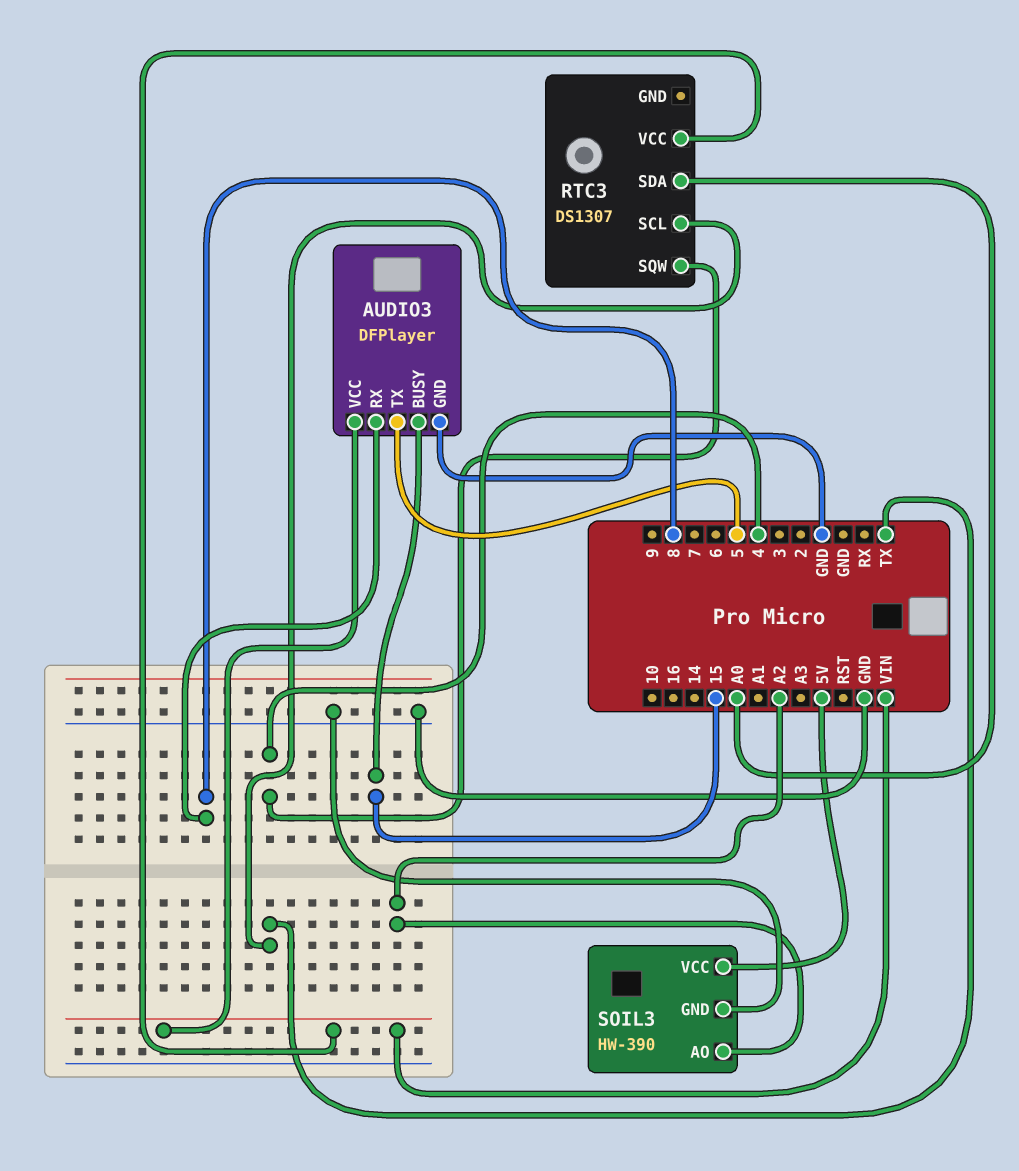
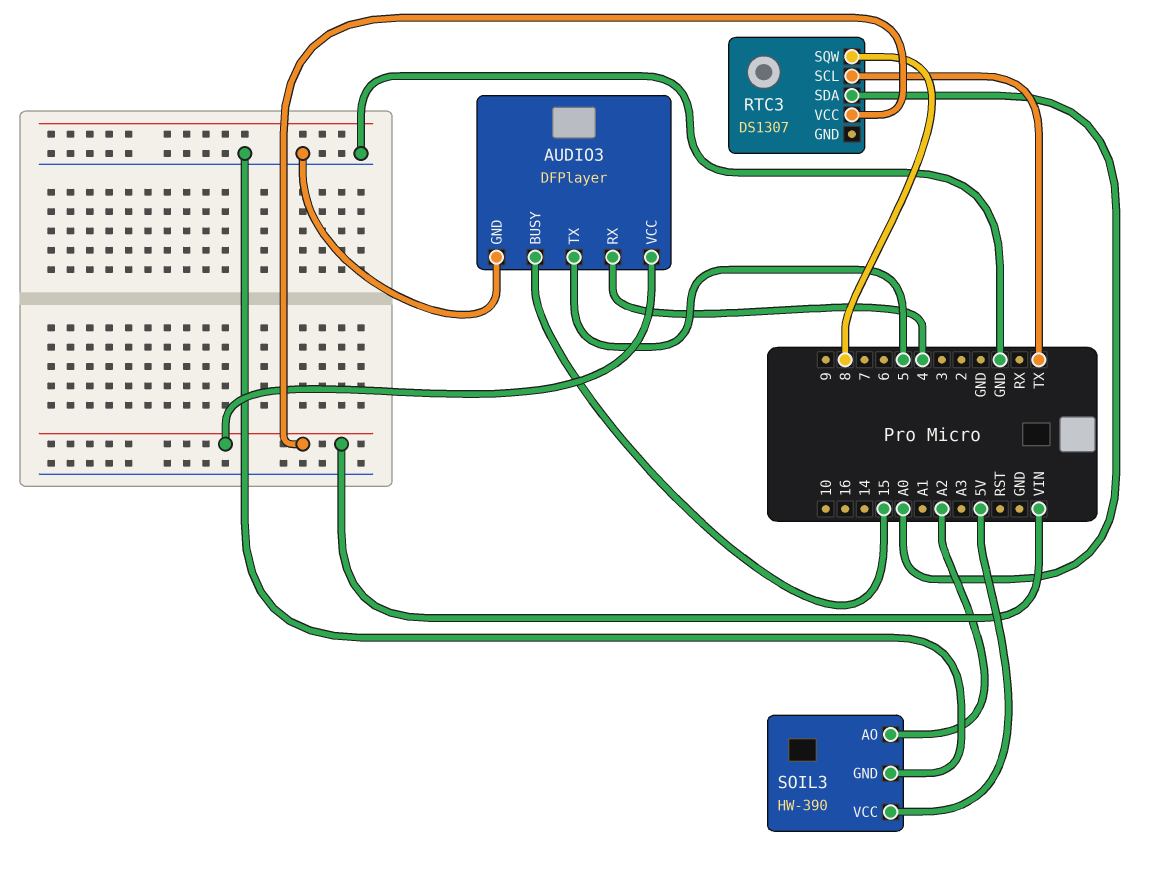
AUDIO3 pin RX: 8 -> 4
RTC3 pin SQW: 4 -> 8

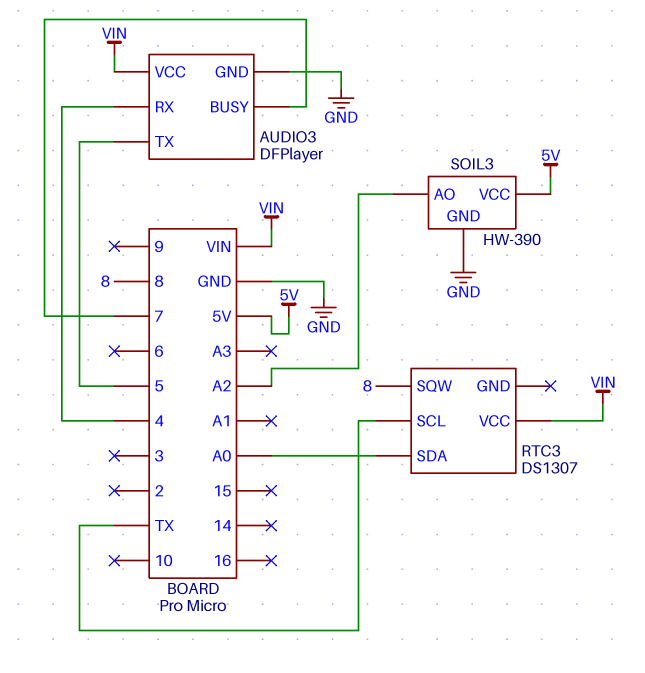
AUDIO3 pin BUSY: 15 -> 7

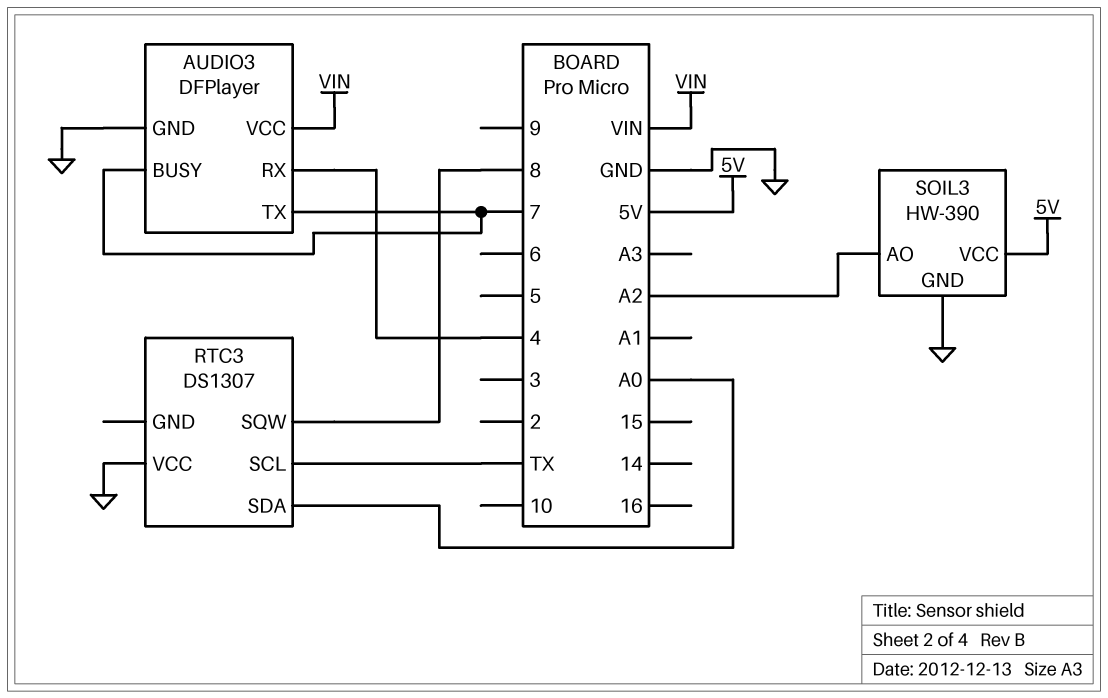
AUDIO3 pin TX: 5 -> 7
RTC3 pin VCC: VIN -> GND

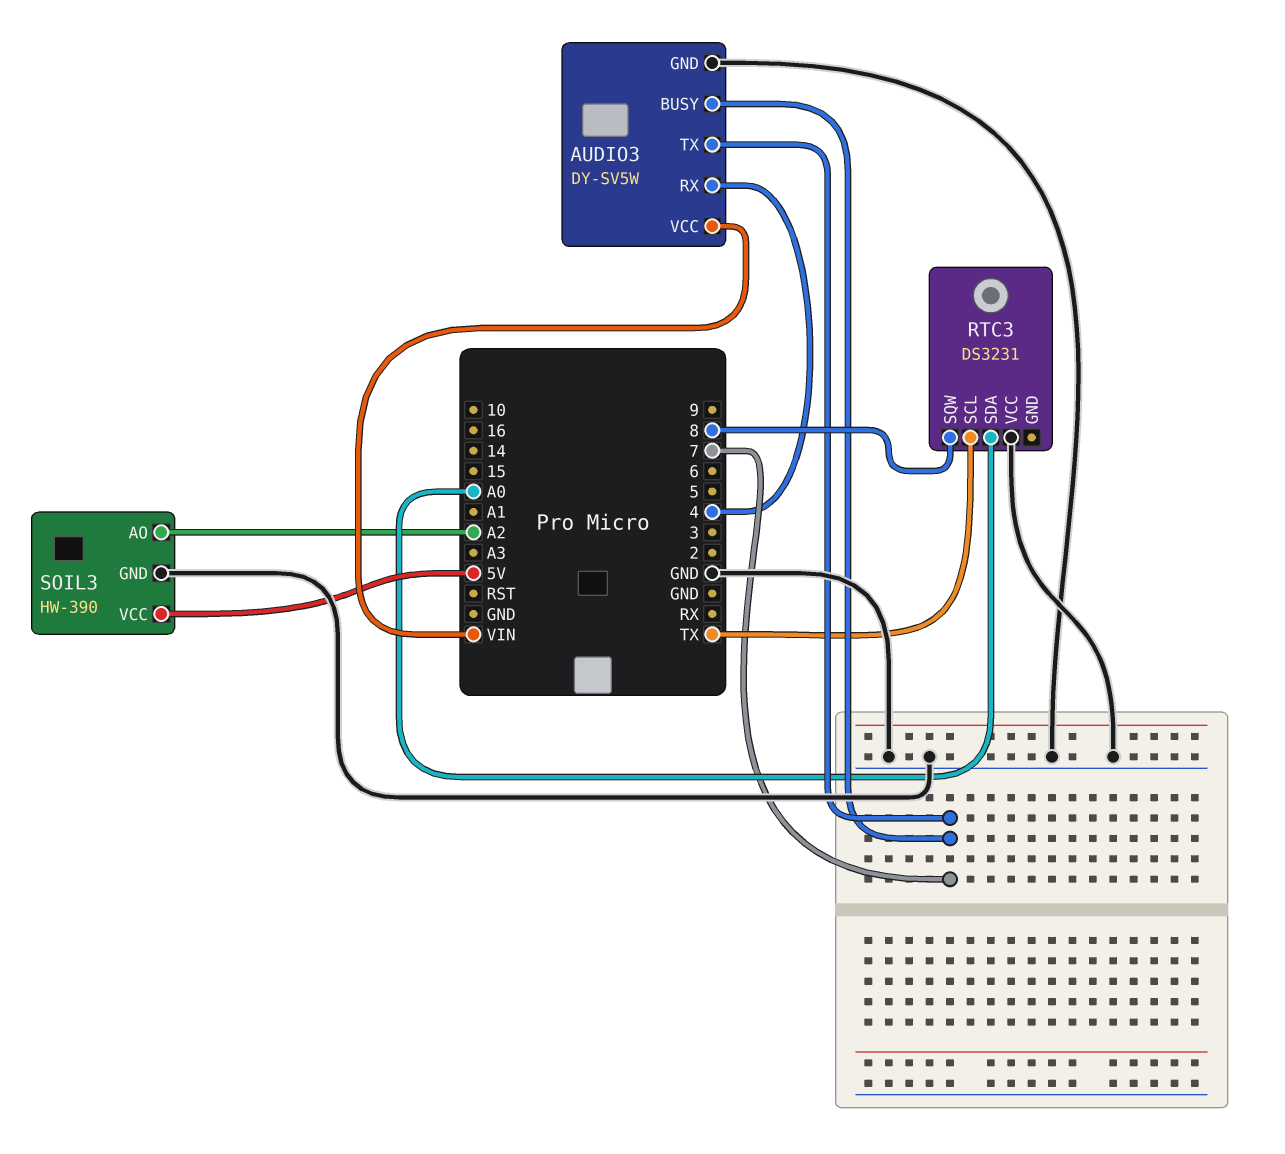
AUDIO3: DFPlayer -> DY-SV5W
RTC3: DS1307 -> DS3231

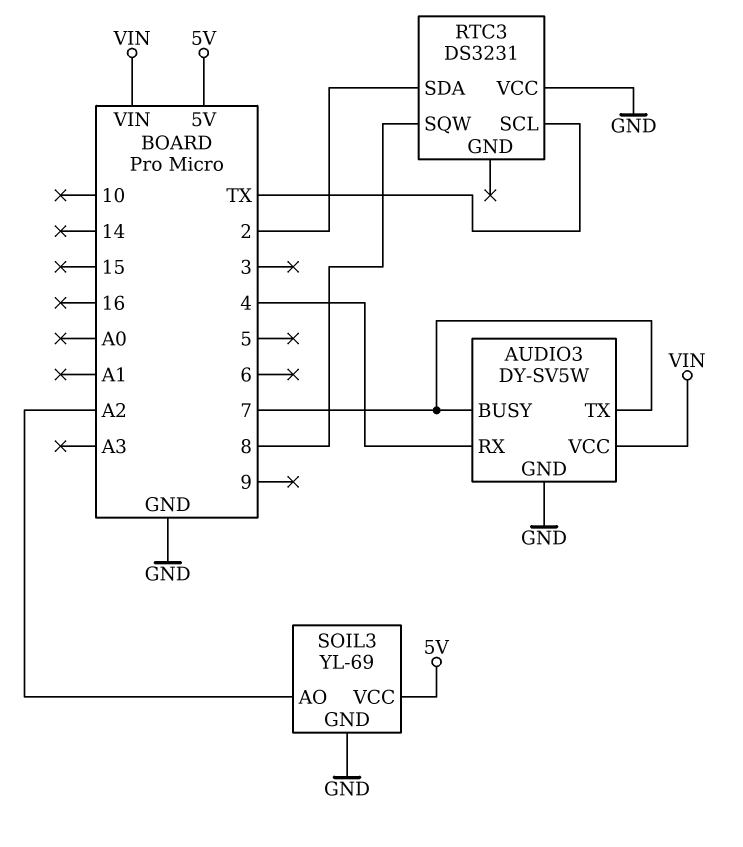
RTC3 pin SDA: A0 -> 2
SOIL3: HW-390 -> YL-69

